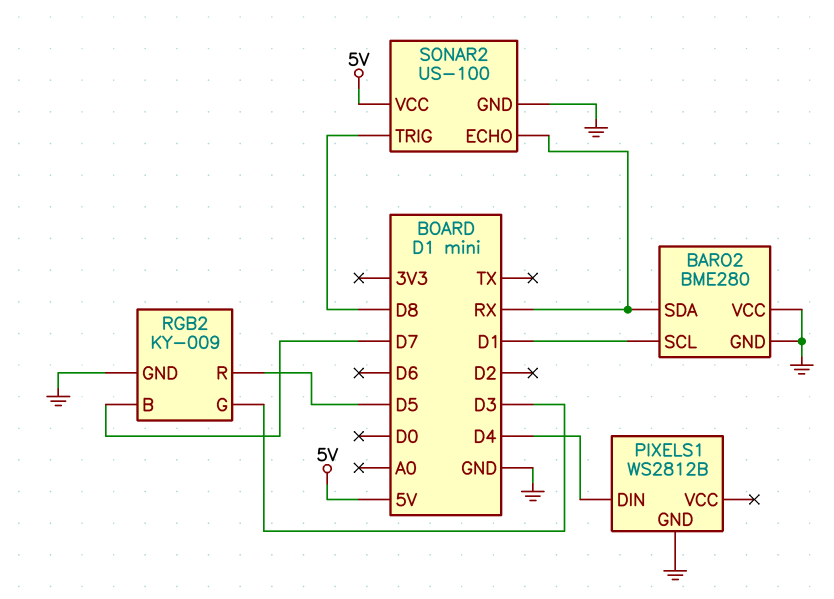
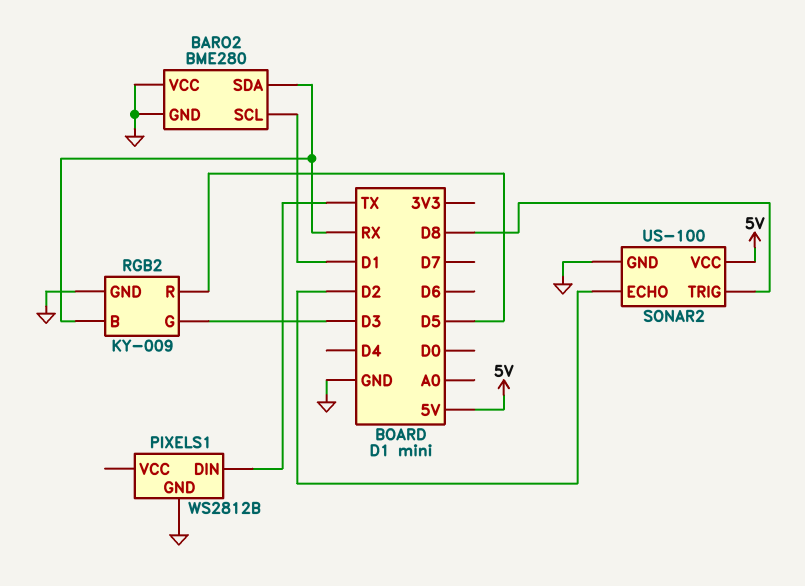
PIXELS1 pin DIN: D4 -> TX
RGB2 pin B: D7 -> RX
SONAR2 pin ECHO: RX -> D2

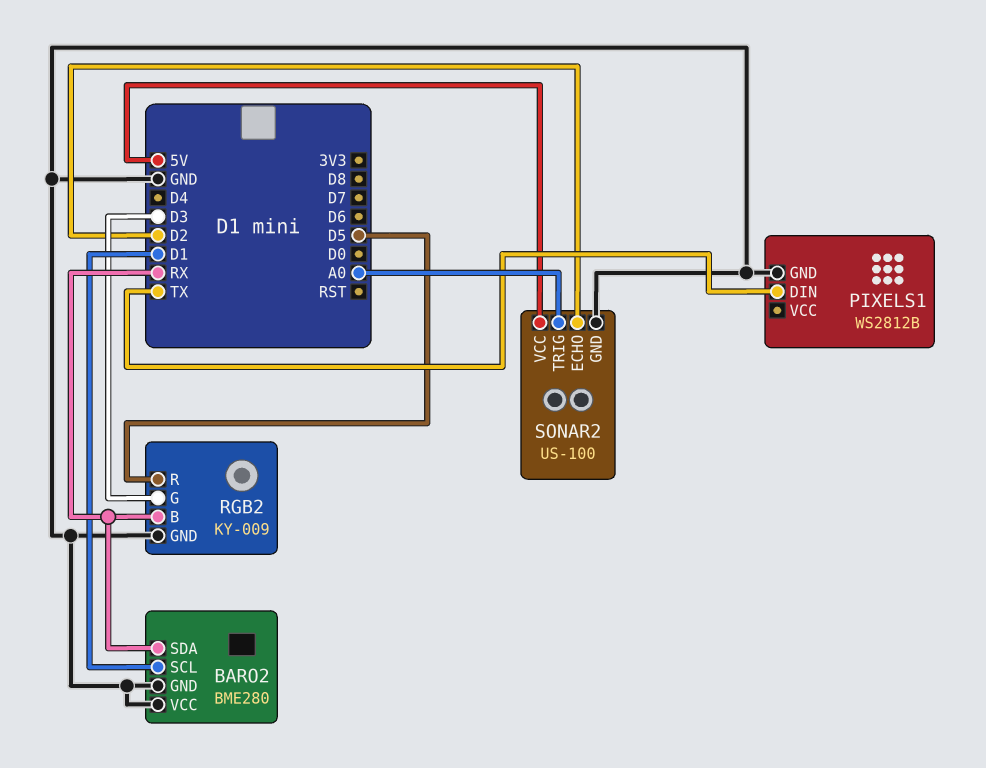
SONAR2 pin TRIG: D8 -> A0

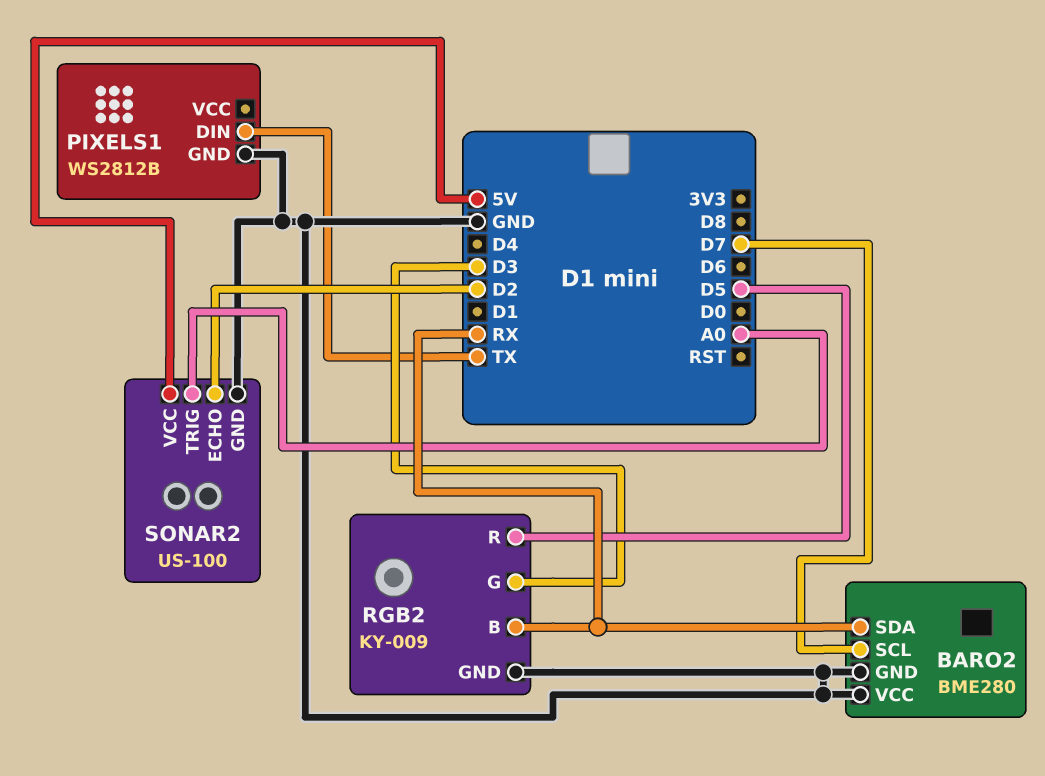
BARO2 pin SCL: D1 -> D7

